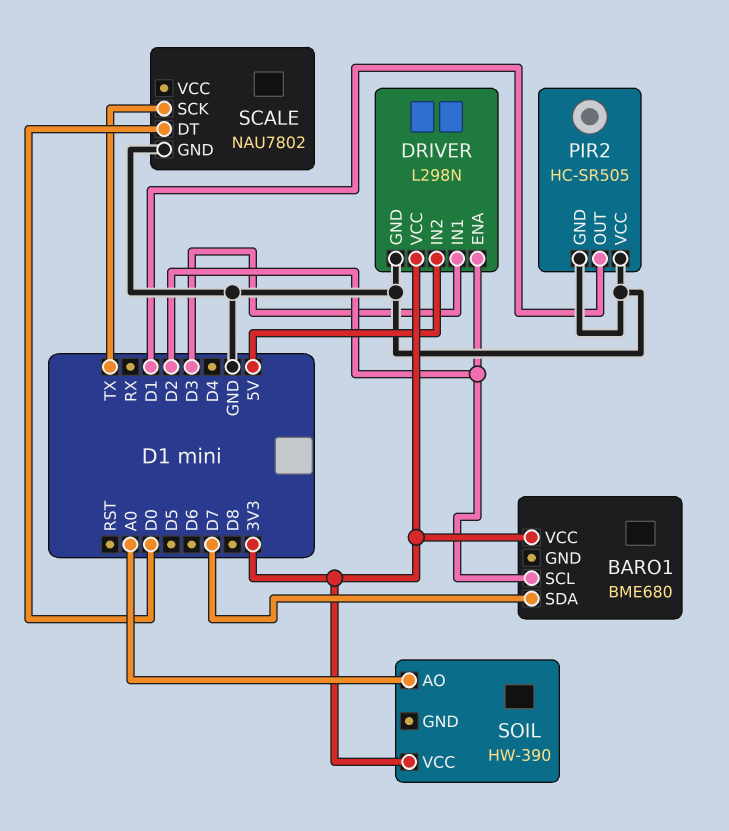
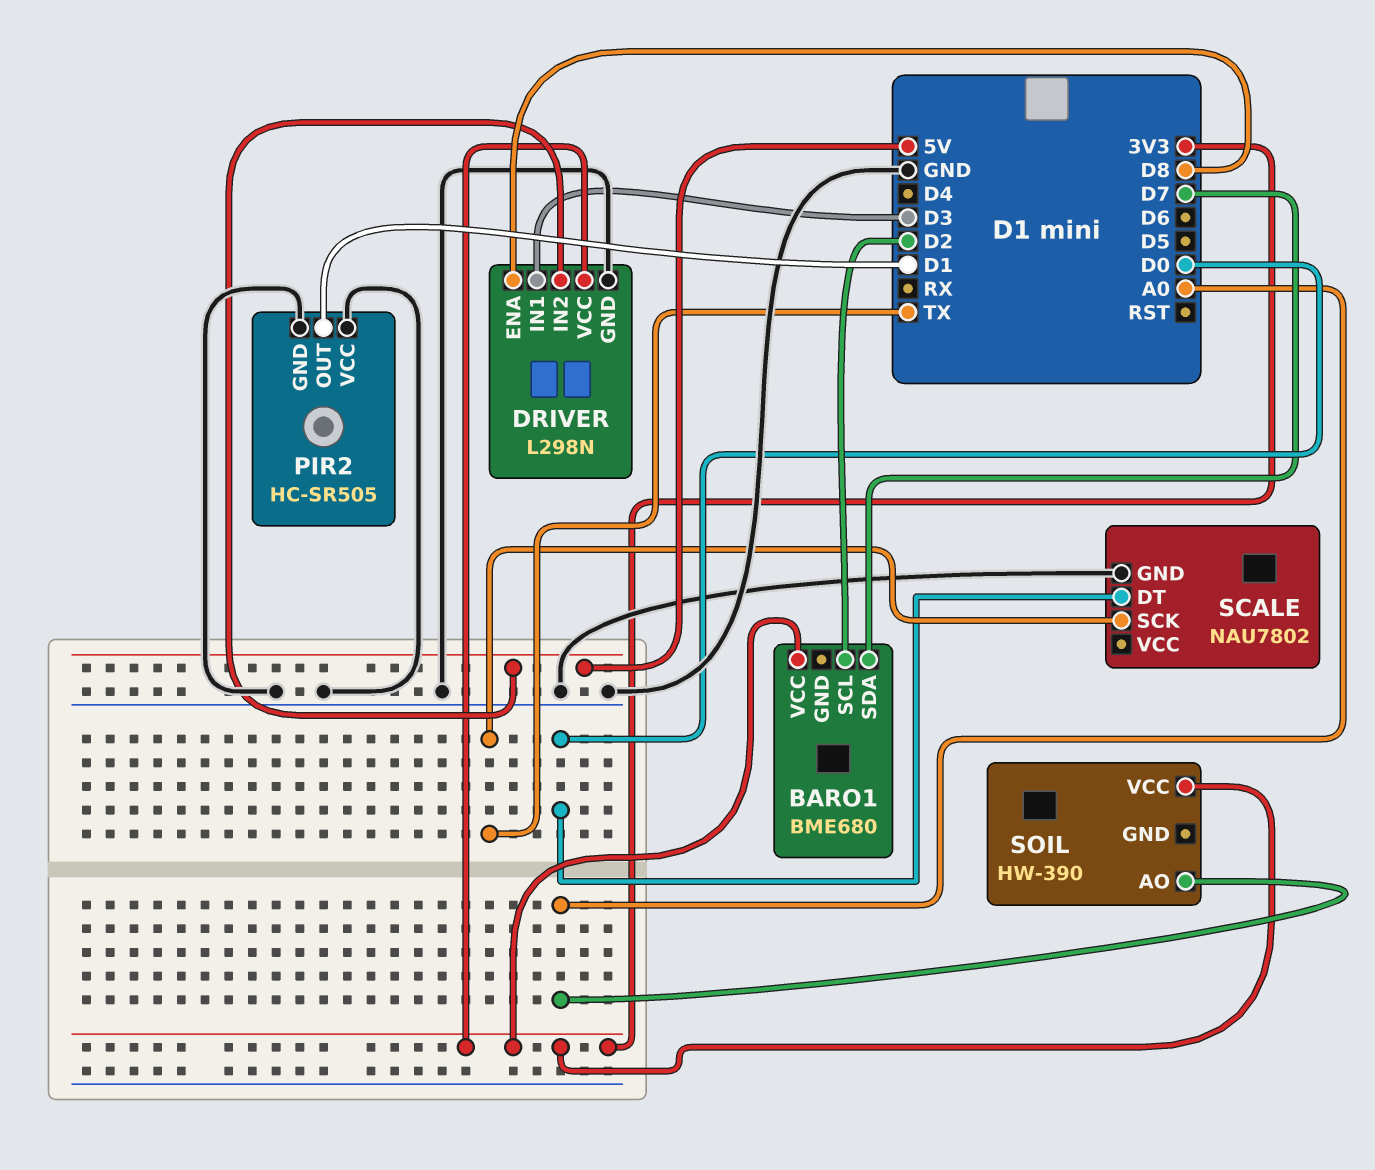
DRIVER pin ENA: D2 -> D8

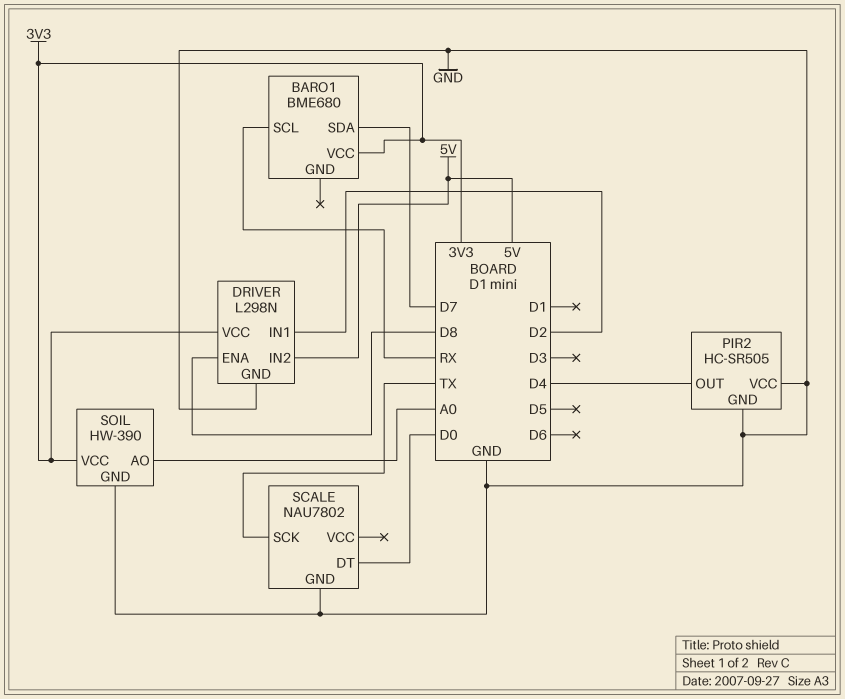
BARO1 pin SCL: D2 -> RX
DRIVER pin IN1: D3 -> D2
PIR2 pin OUT: D1 -> D4
SOIL pin GND: none -> GND

